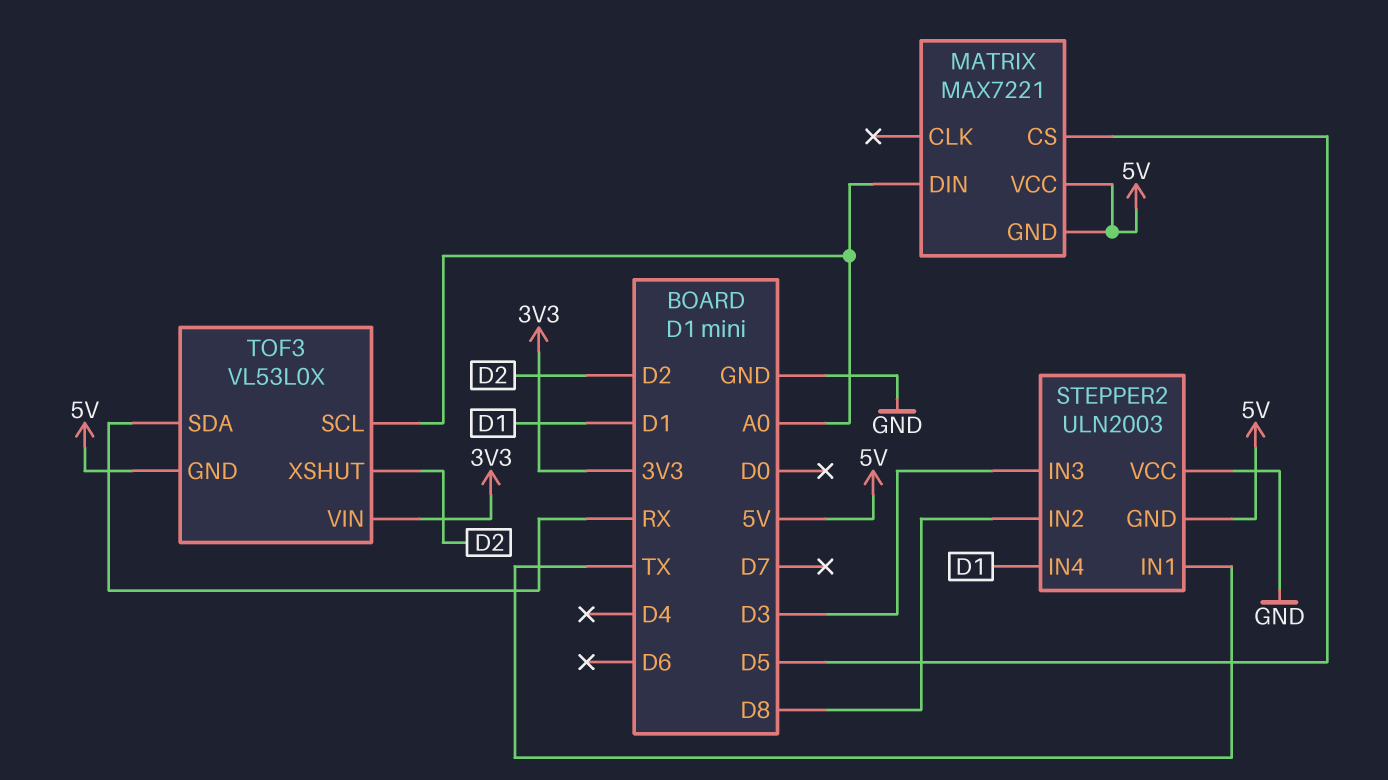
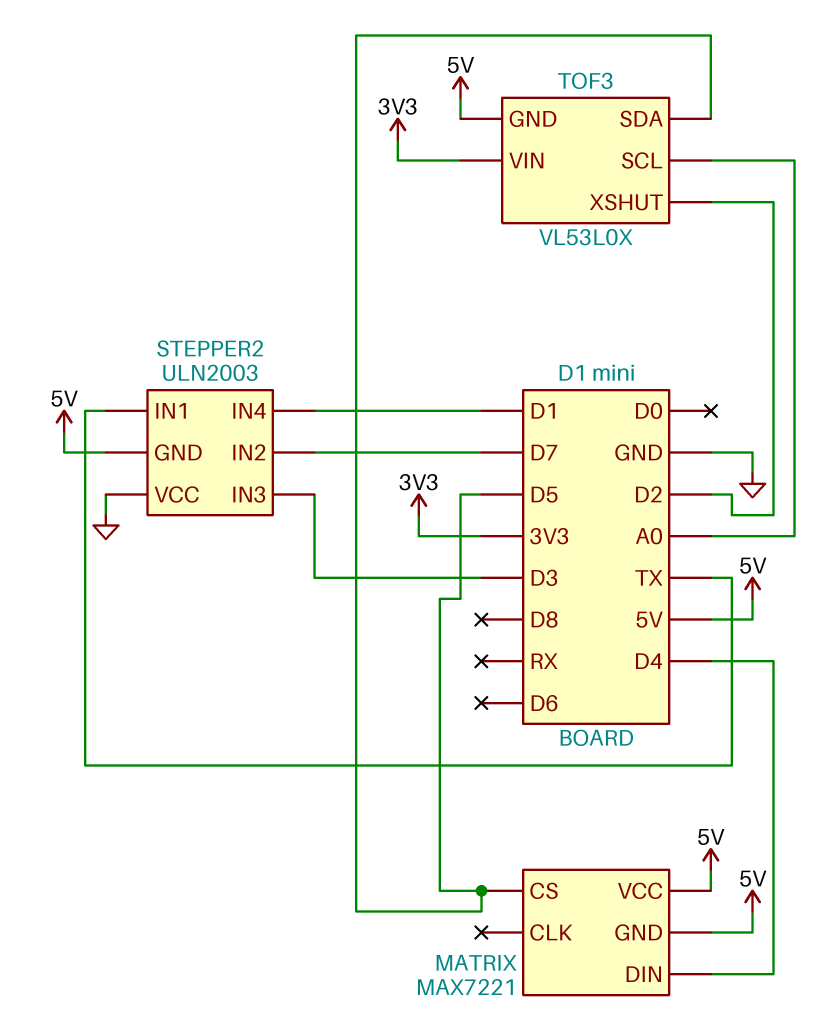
MATRIX pin DIN: A0 -> D4
STEPPER2 pin IN2: D8 -> D7
TOF3 pin SDA: RX -> D5

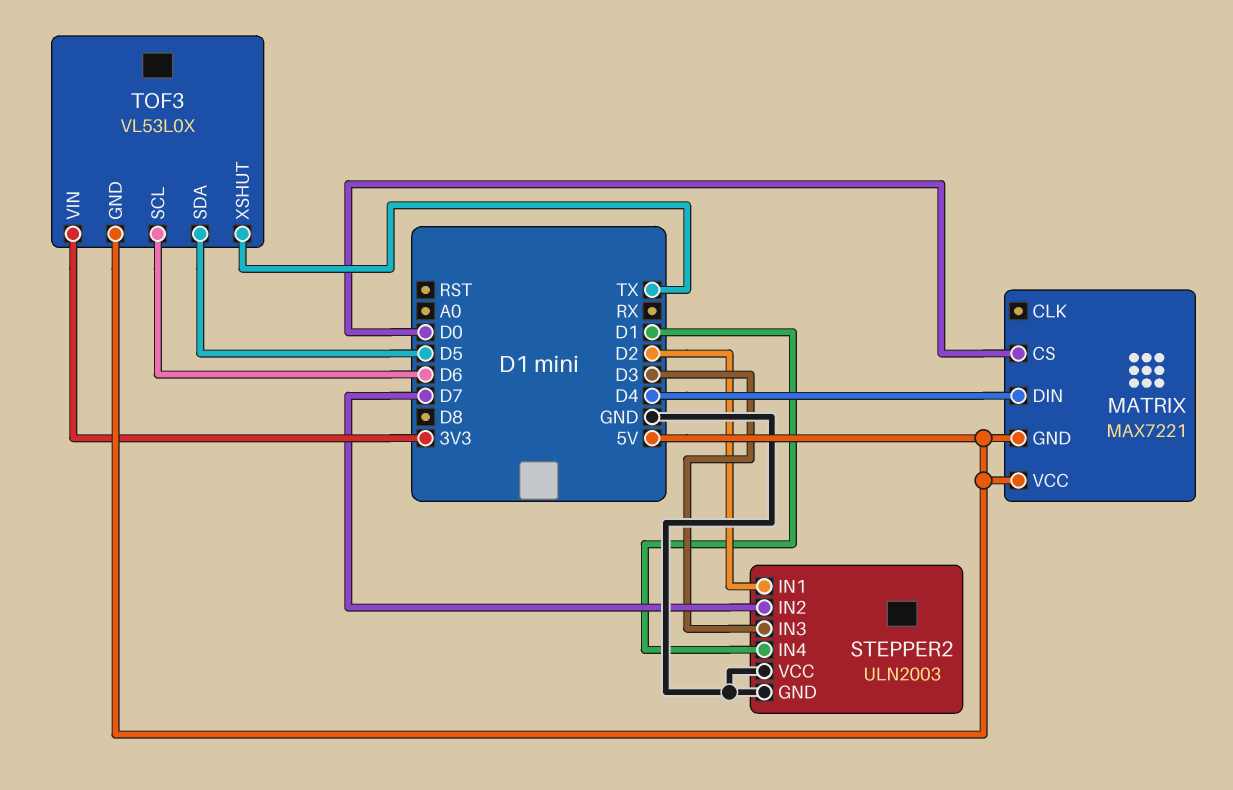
MATRIX pin CS: D5 -> D0
STEPPER2 pin GND: 5V -> GND
STEPPER2 pin IN1: TX -> D2
TOF3 pin SCL: A0 -> D6
TOF3 pin XSHUT: D2 -> TX

